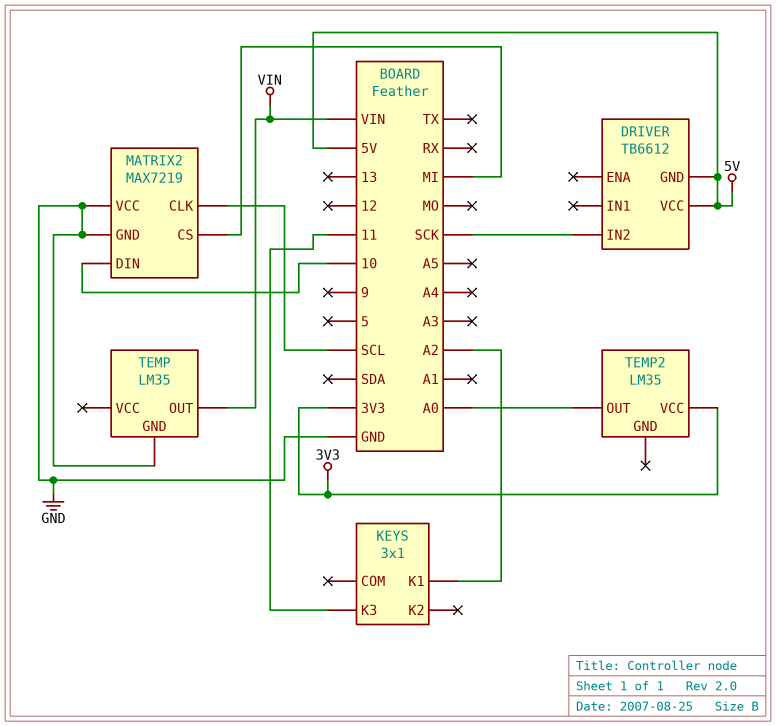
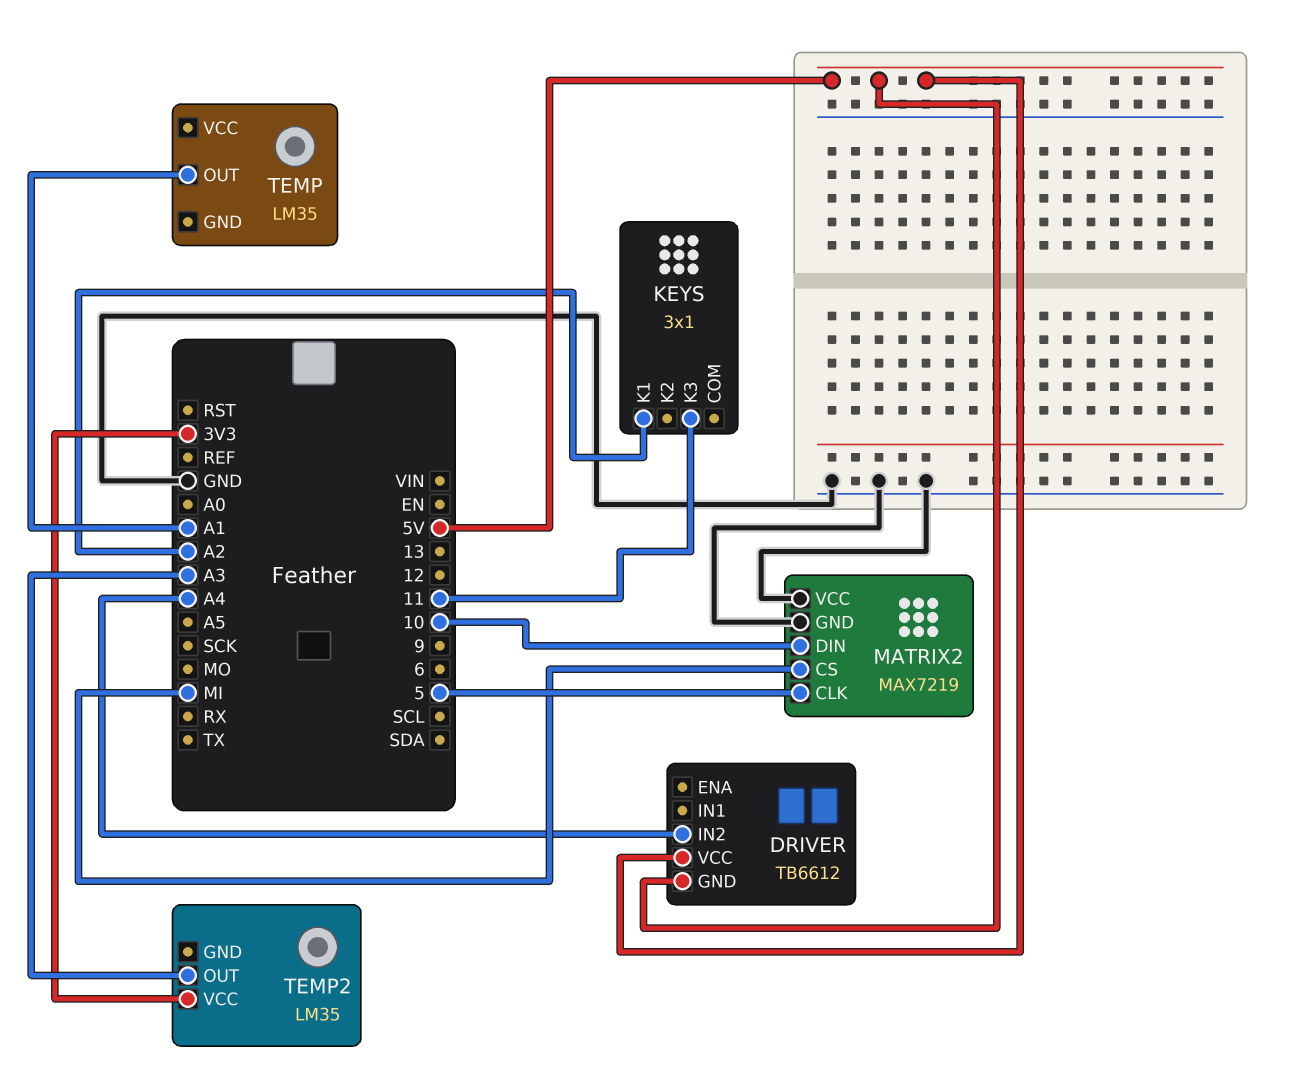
DRIVER pin IN2: SCK -> A4
MATRIX2 pin CLK: SCL -> 5
TEMP pin GND: GND -> none
TEMP pin OUT: VIN -> A1
TEMP2 pin OUT: A0 -> A3

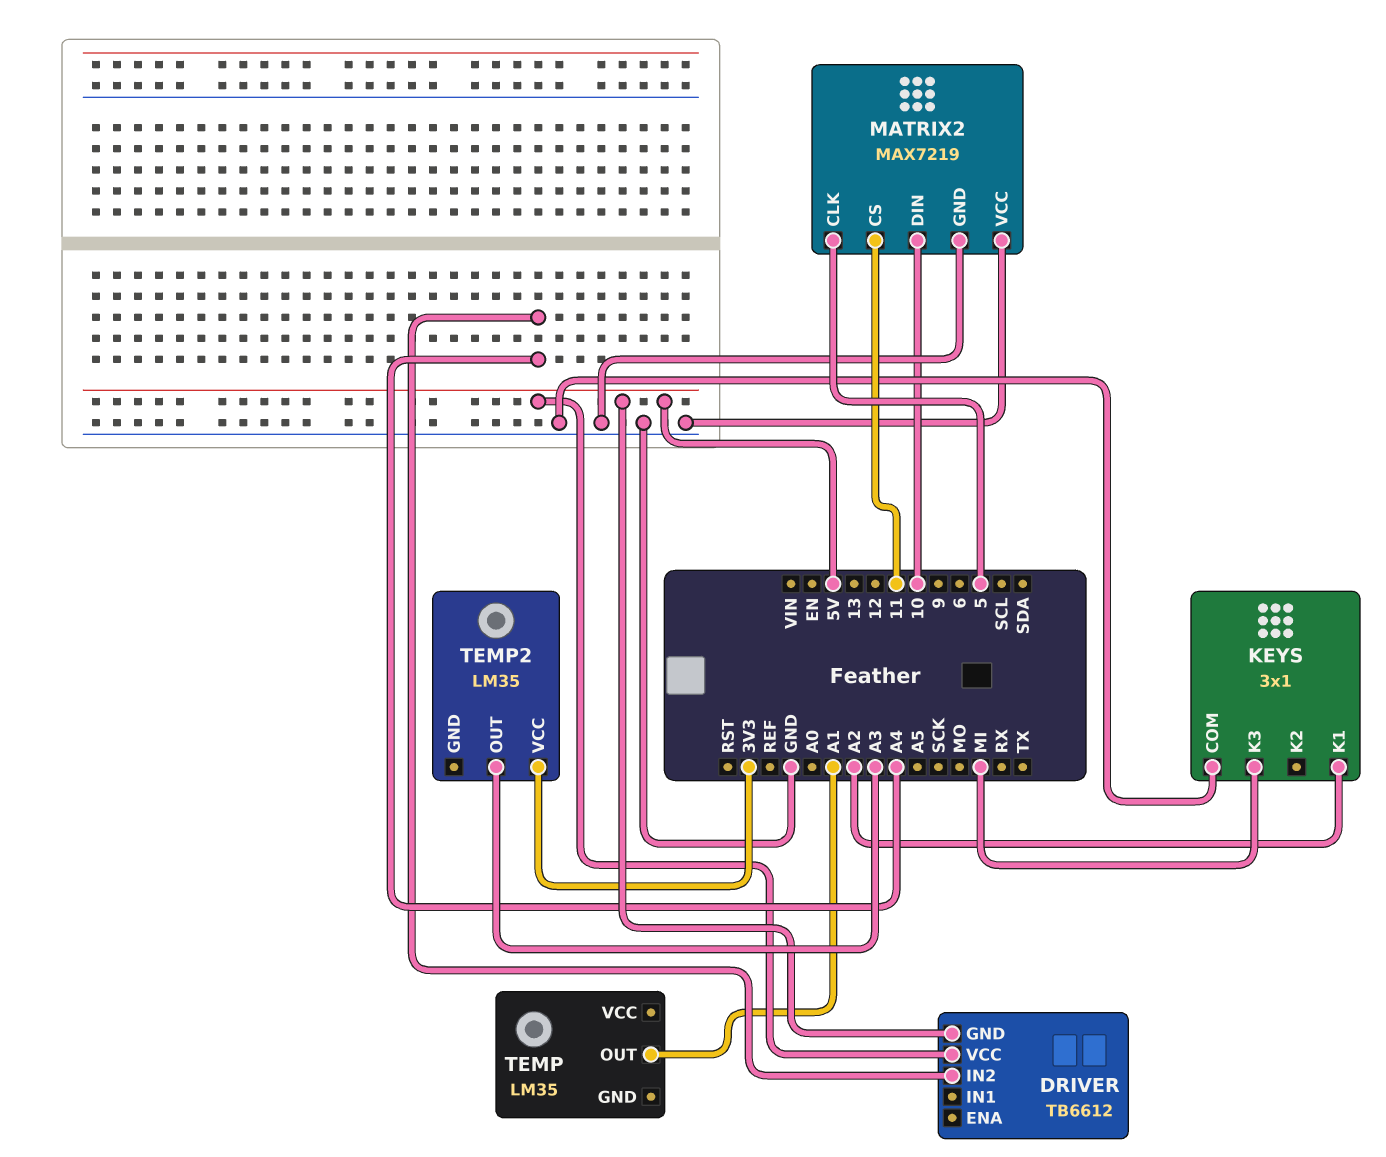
KEYS pin COM: none -> GND
KEYS pin K3: 11 -> MI
MATRIX2 pin CS: MI -> 11

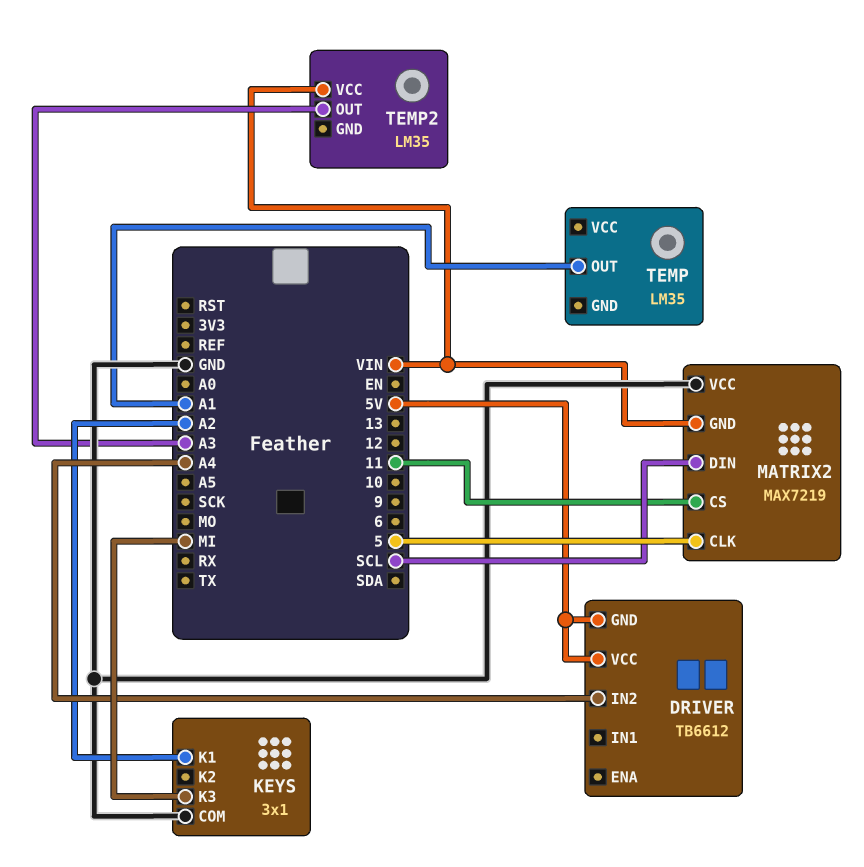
MATRIX2 pin DIN: 10 -> SCL
MATRIX2 pin GND: GND -> VIN
TEMP2 pin VCC: 3V3 -> VIN

